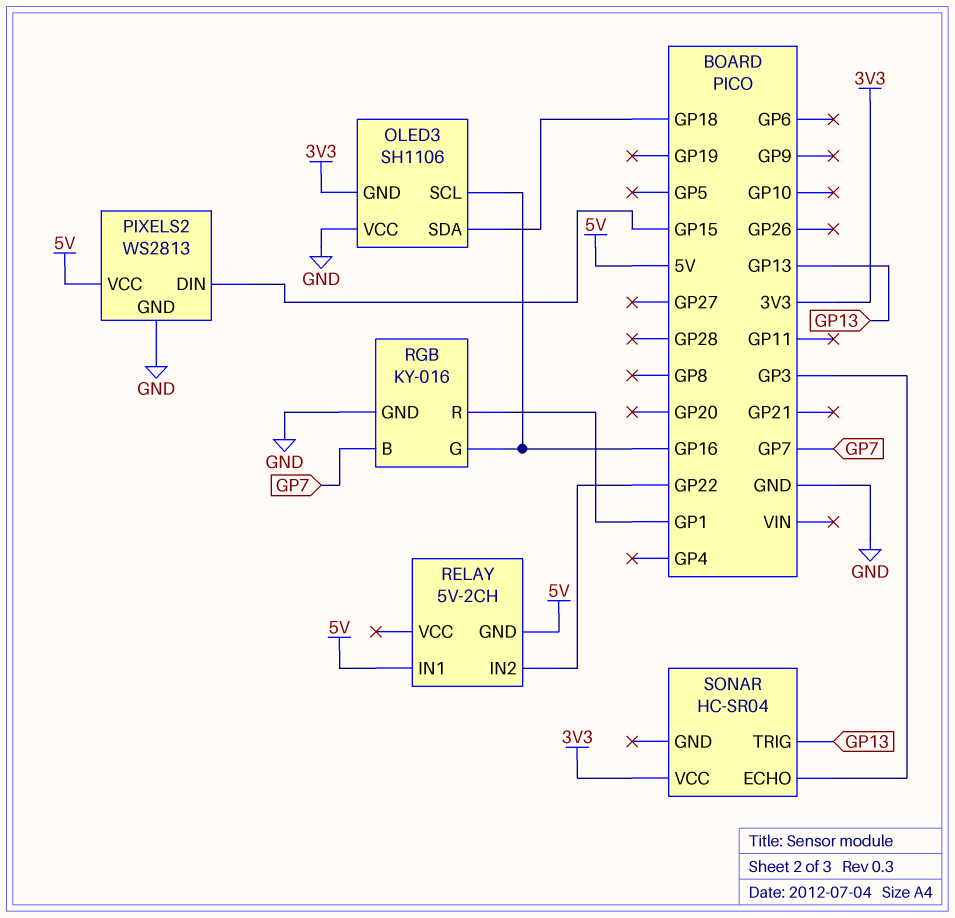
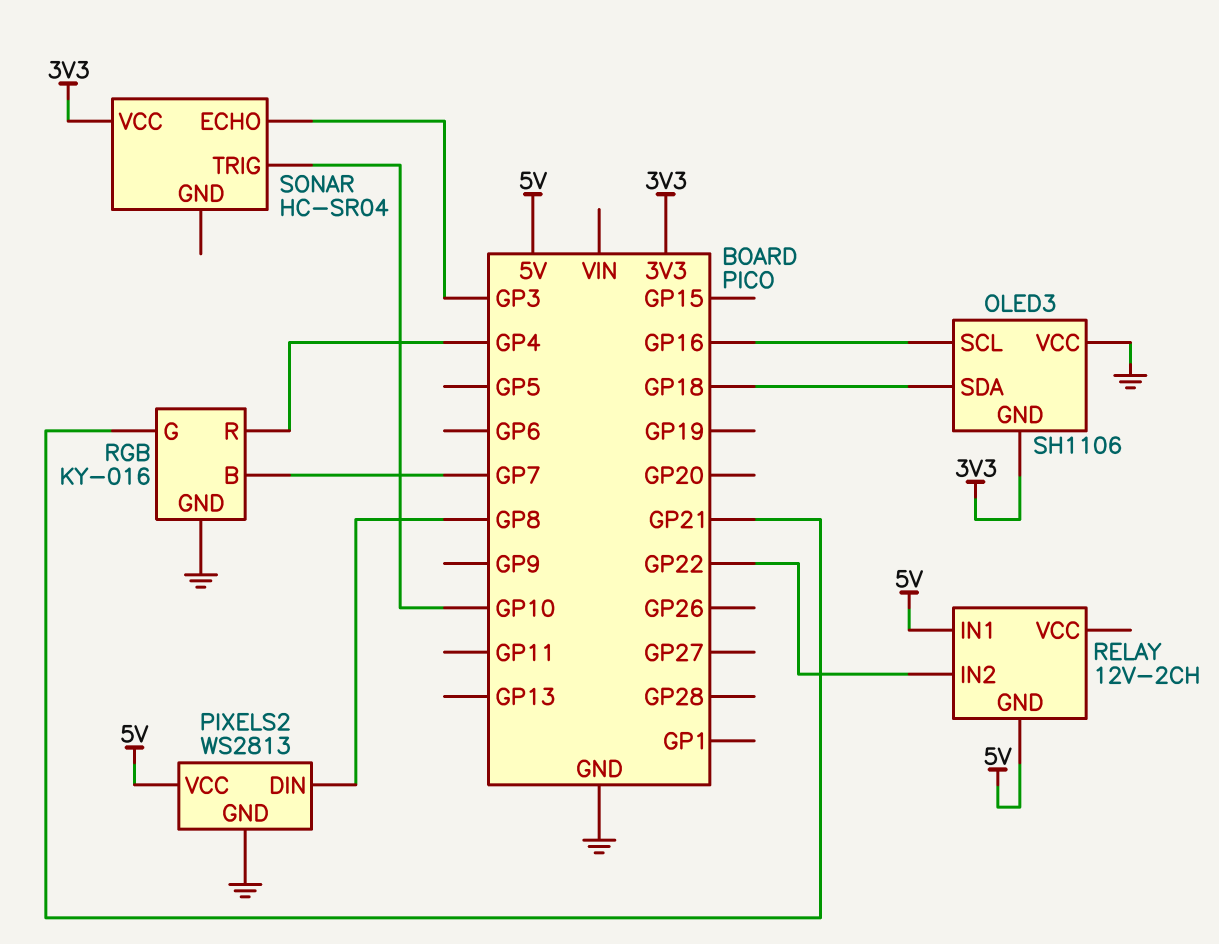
PIXELS2 pin DIN: GP15 -> GP8
RELAY: 5V-2CH -> 12V-2CH
RGB pin G: GP16 -> GP21
RGB pin R: GP1 -> GP4
SONAR pin TRIG: GP13 -> GP10

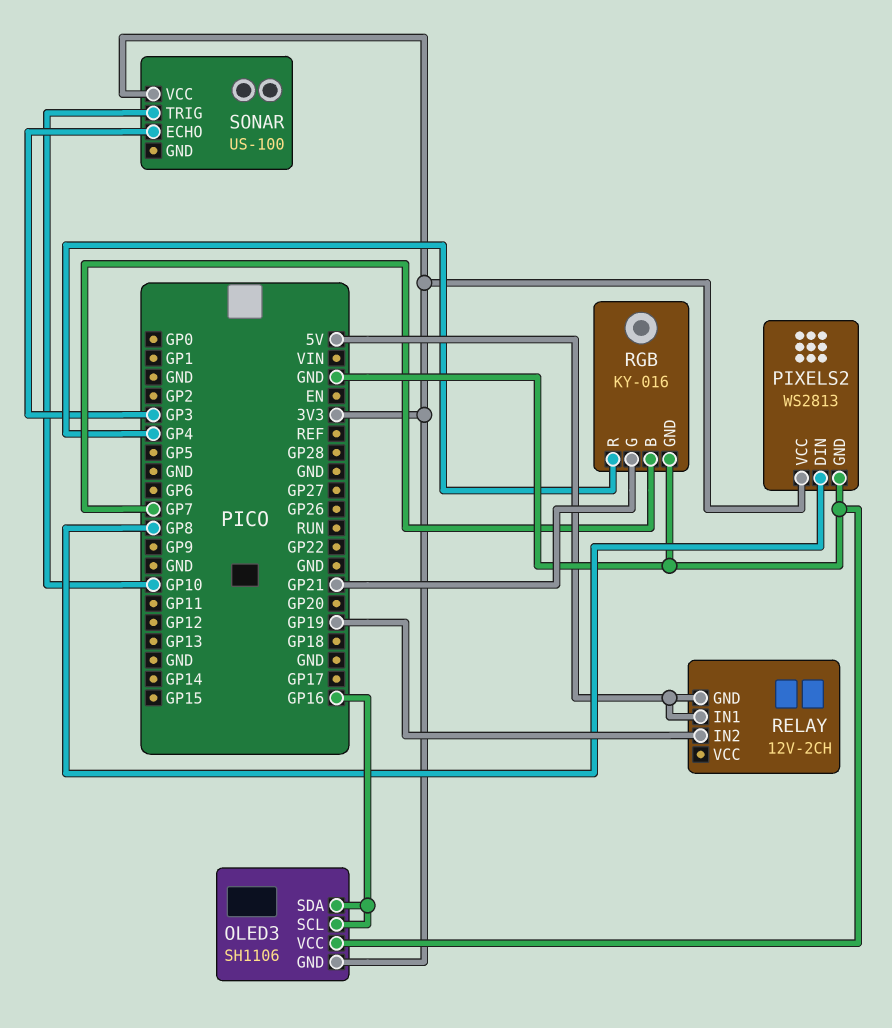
OLED3 pin SDA: GP18 -> GP16
PIXELS2 pin VCC: 5V -> 3V3
RELAY pin IN2: GP22 -> GP19
SONAR: HC-SR04 -> US-100

